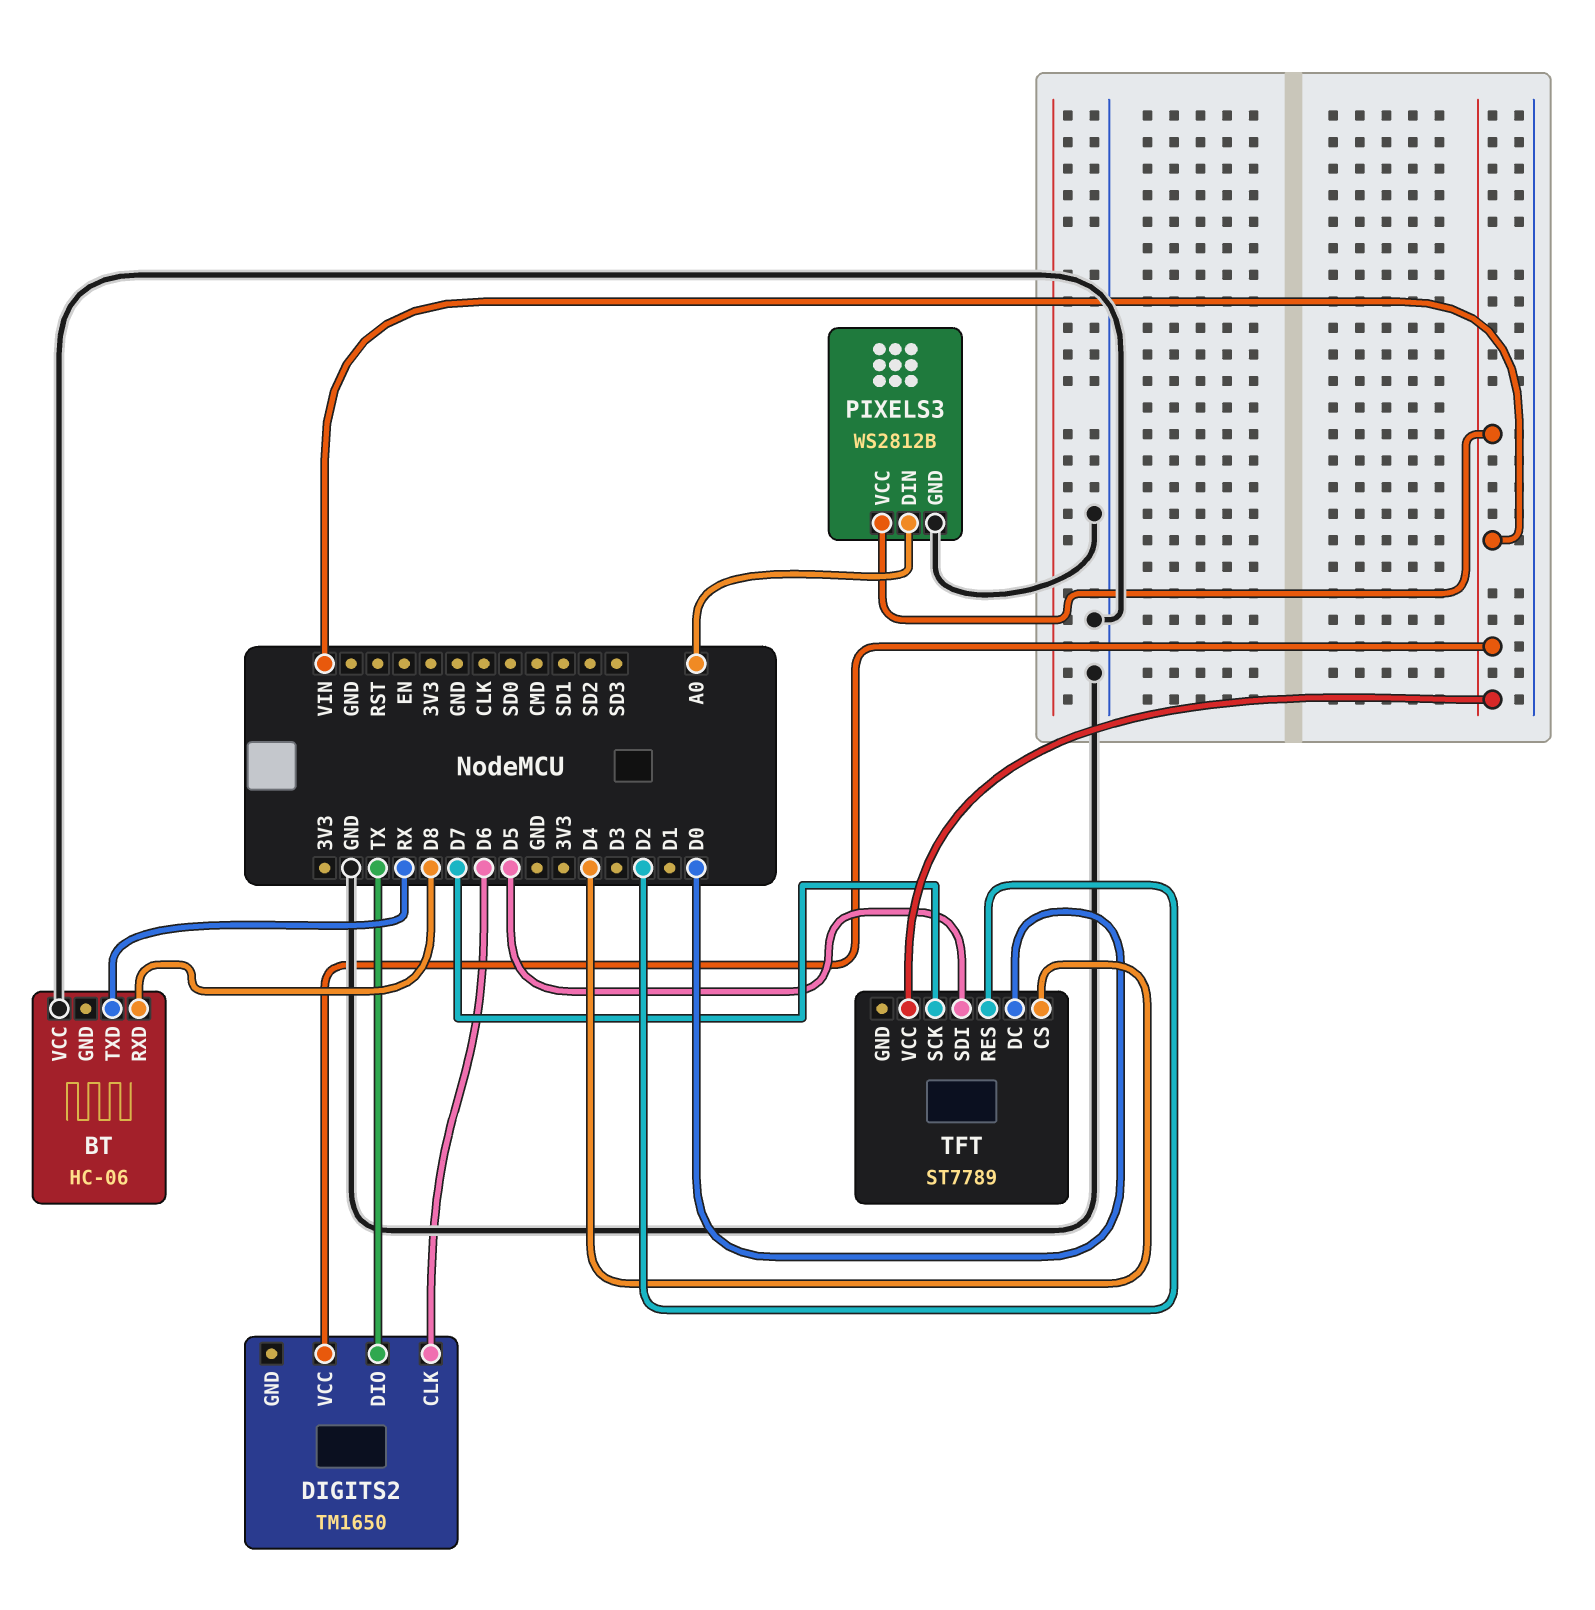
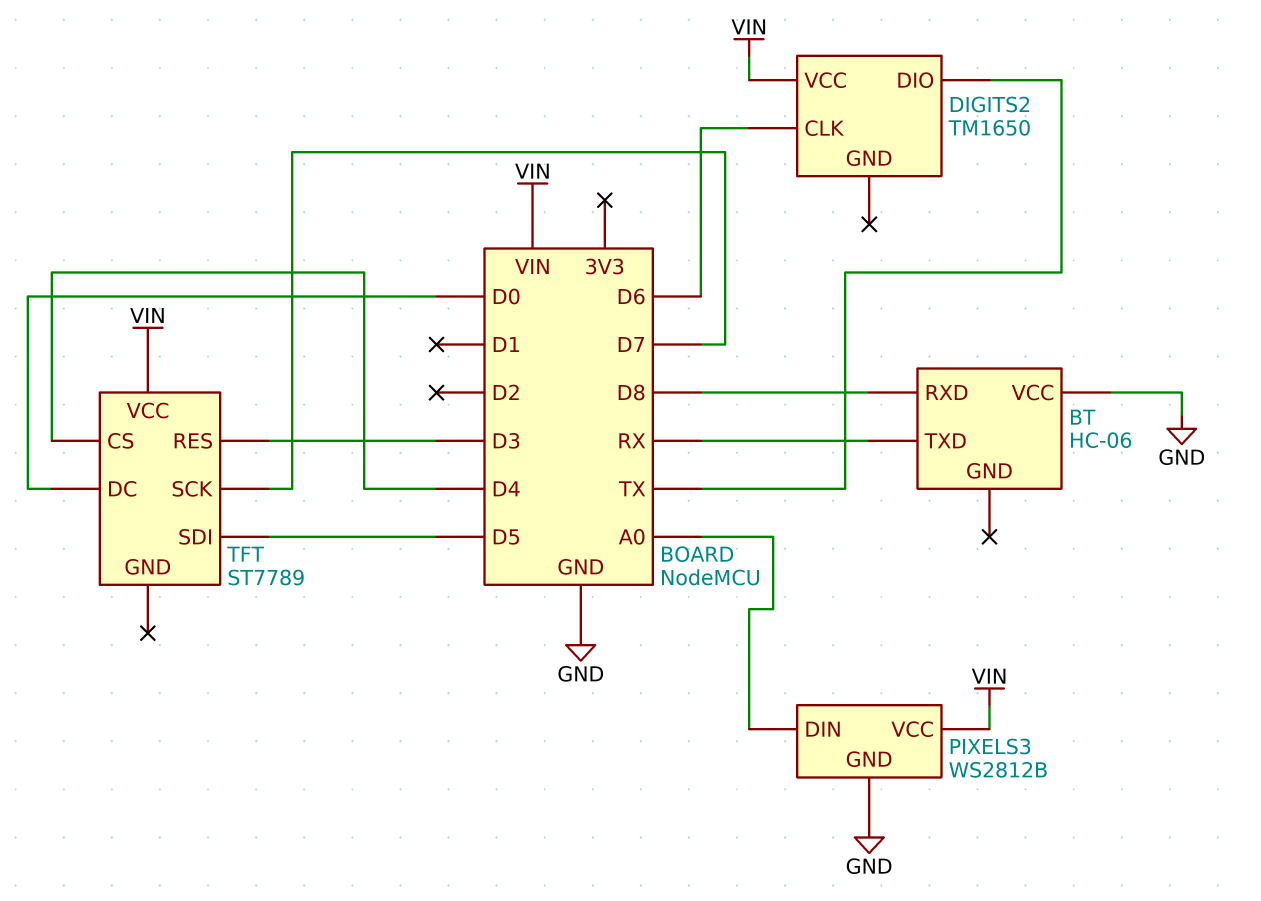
TFT pin RES: D2 -> D3

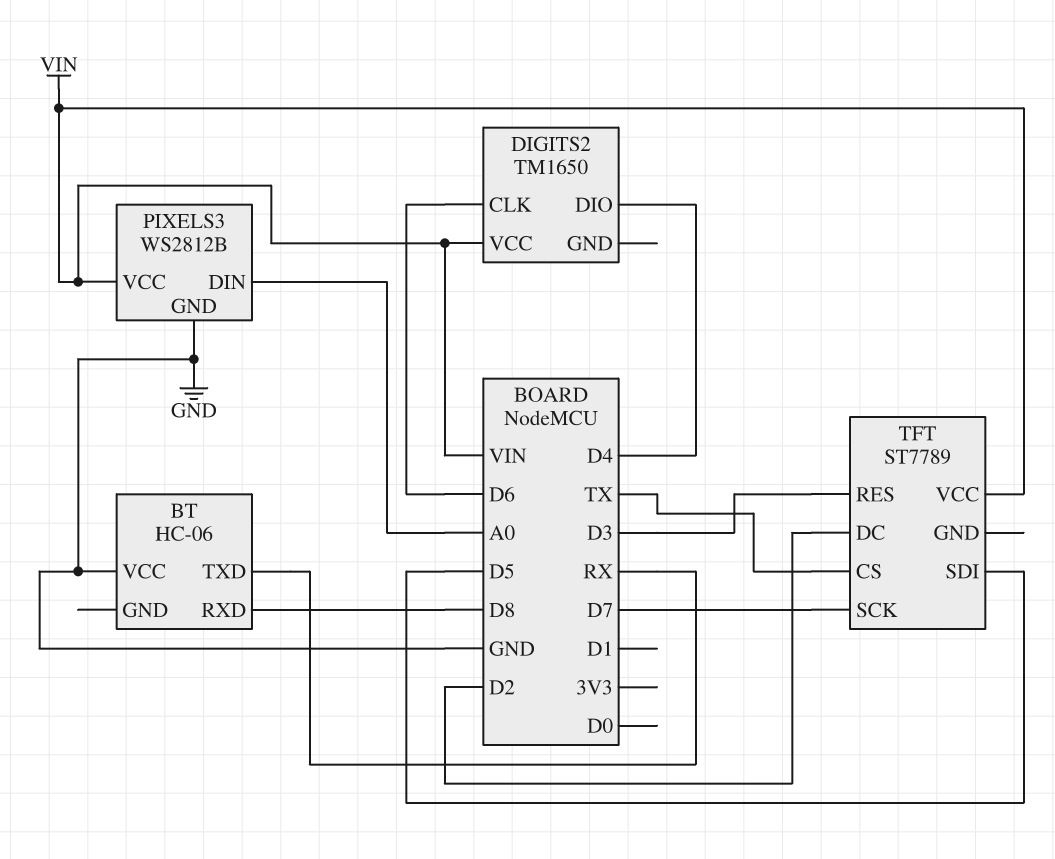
DIGITS2 pin DIO: TX -> D4
TFT pin CS: D4 -> TX
TFT pin DC: D0 -> D2

